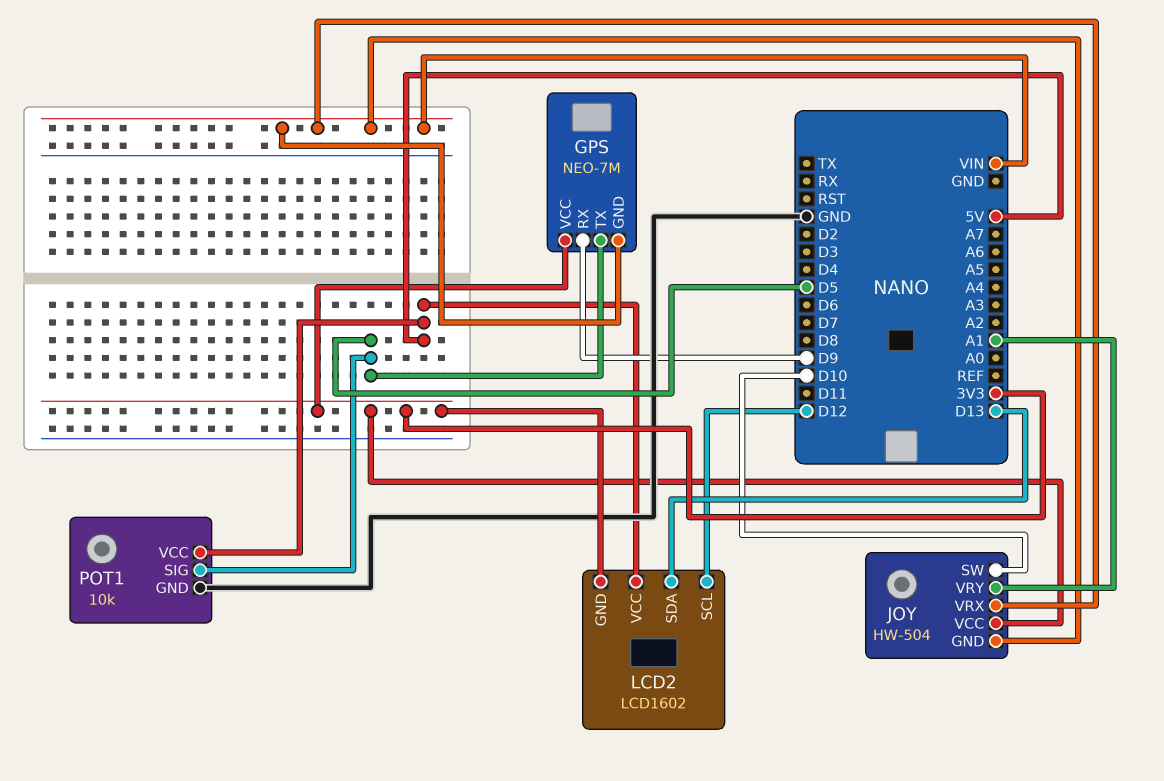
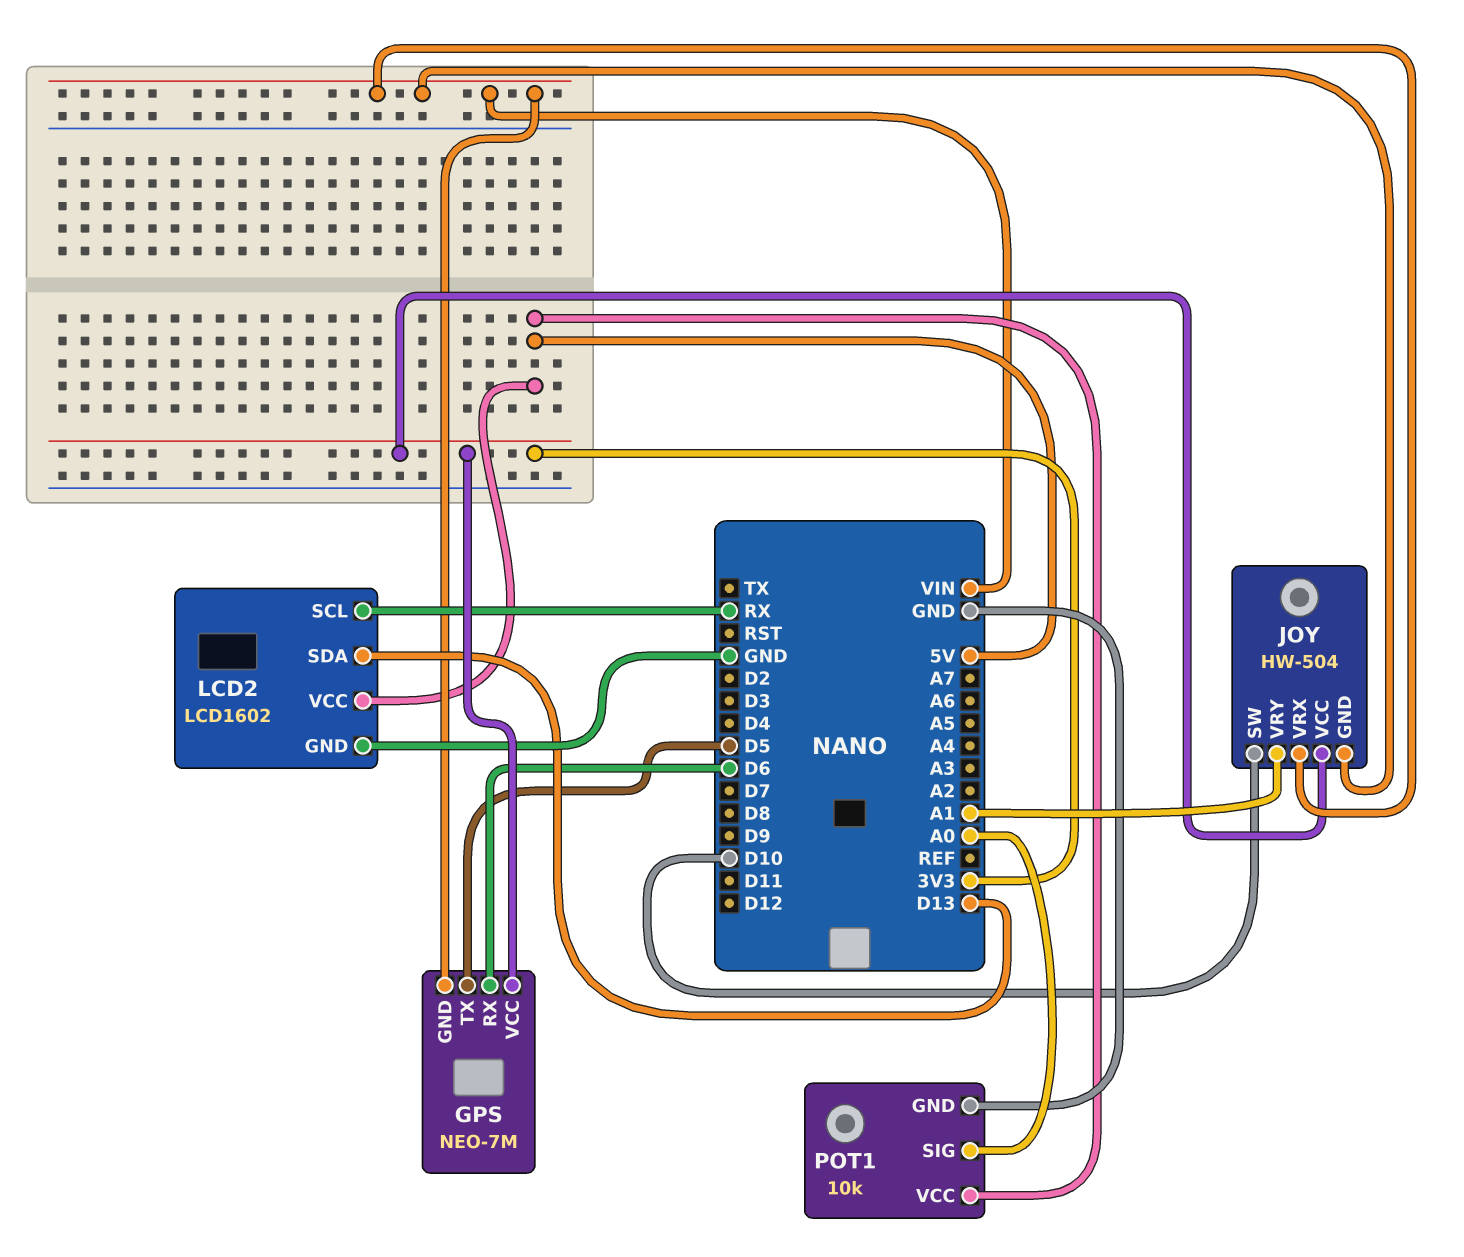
GPS pin RX: D9 -> D6
LCD2 pin GND: 3V3 -> GND
LCD2 pin SCL: D12 -> RX
POT1 pin SIG: D5 -> A0

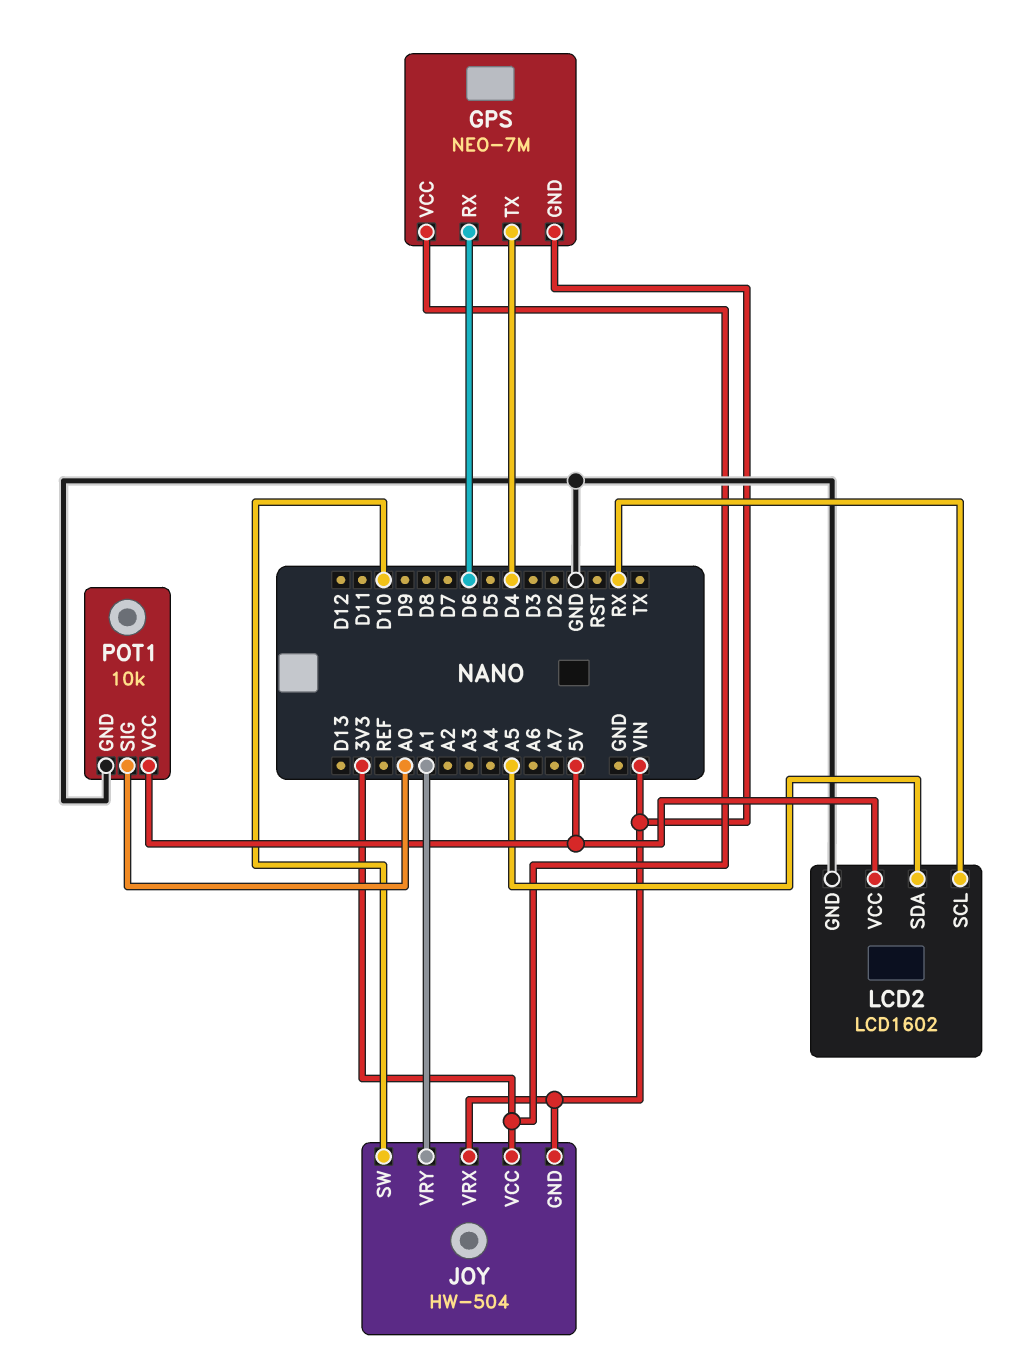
GPS pin TX: D5 -> D4
LCD2 pin SDA: D13 -> A5

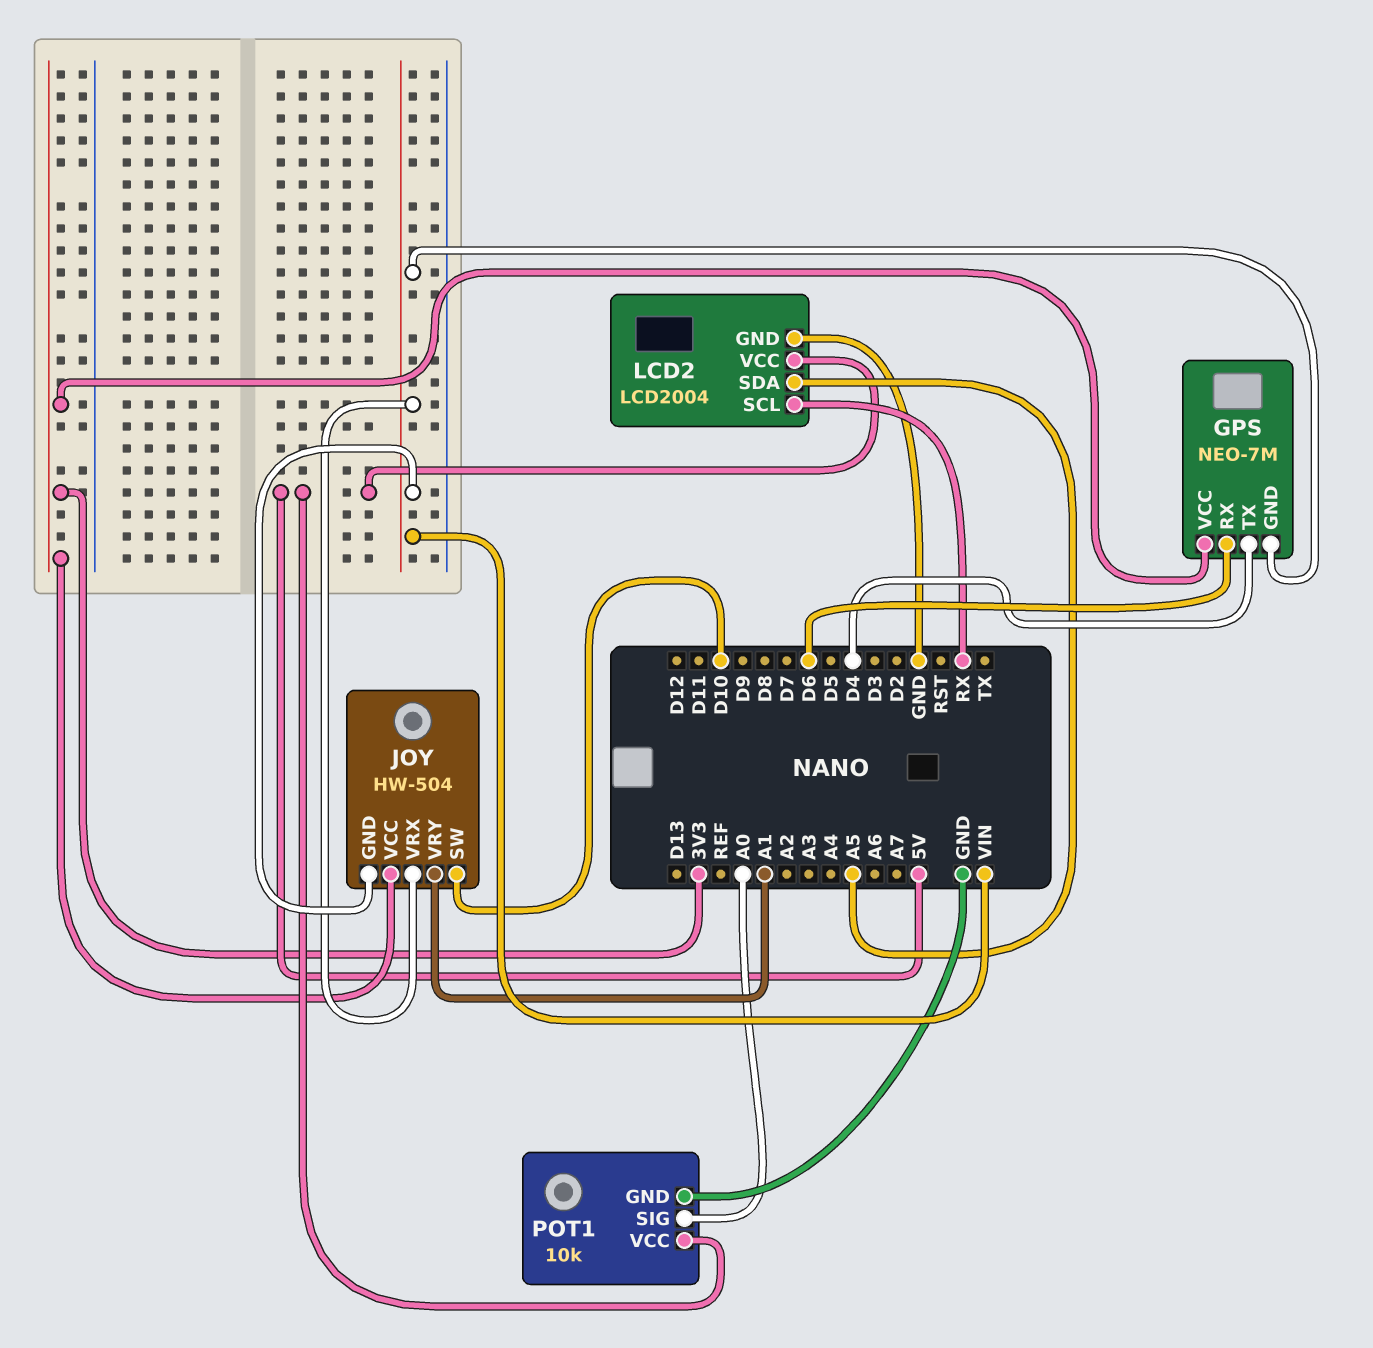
LCD2: LCD1602 -> LCD2004

